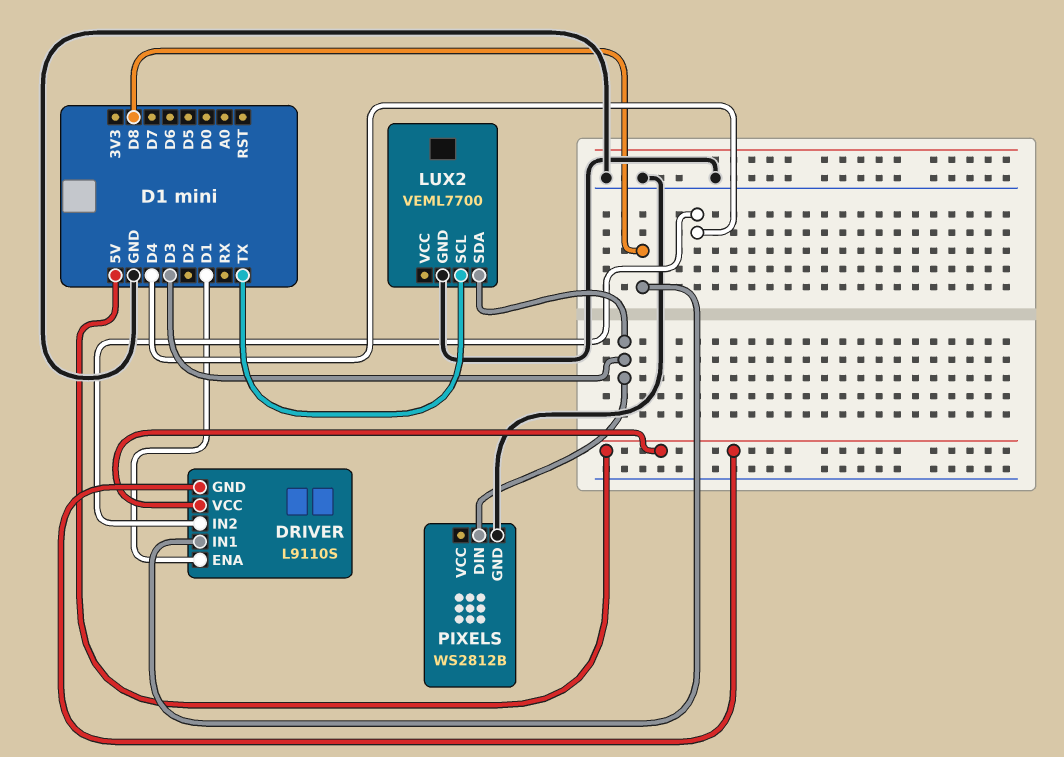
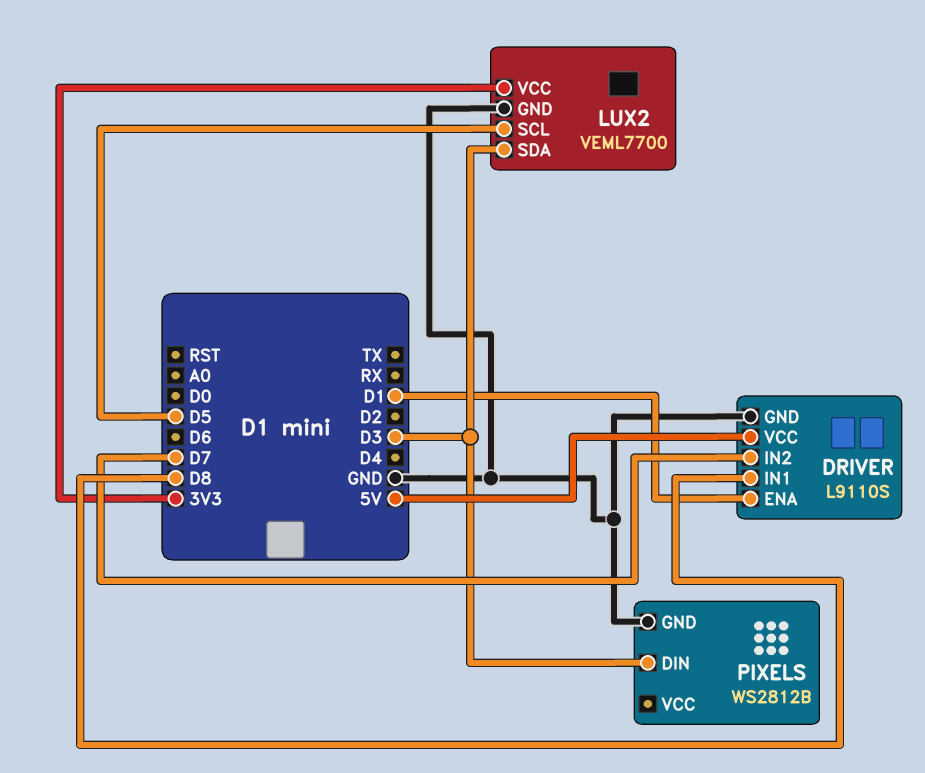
DRIVER pin GND: 5V -> GND
DRIVER pin IN2: D4 -> D7
LUX2 pin SCL: TX -> D5
LUX2 pin VCC: none -> 3V3

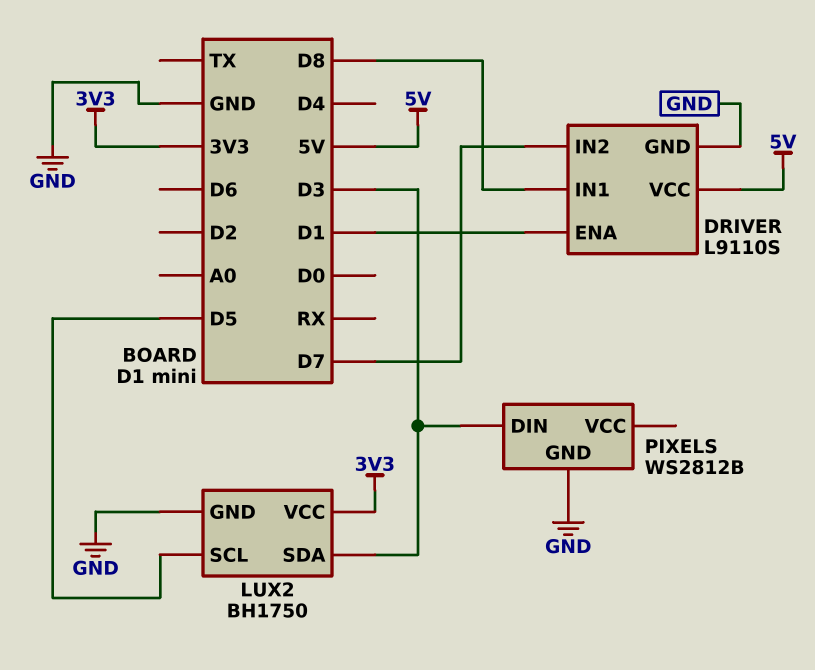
LUX2: VEML7700 -> BH1750

